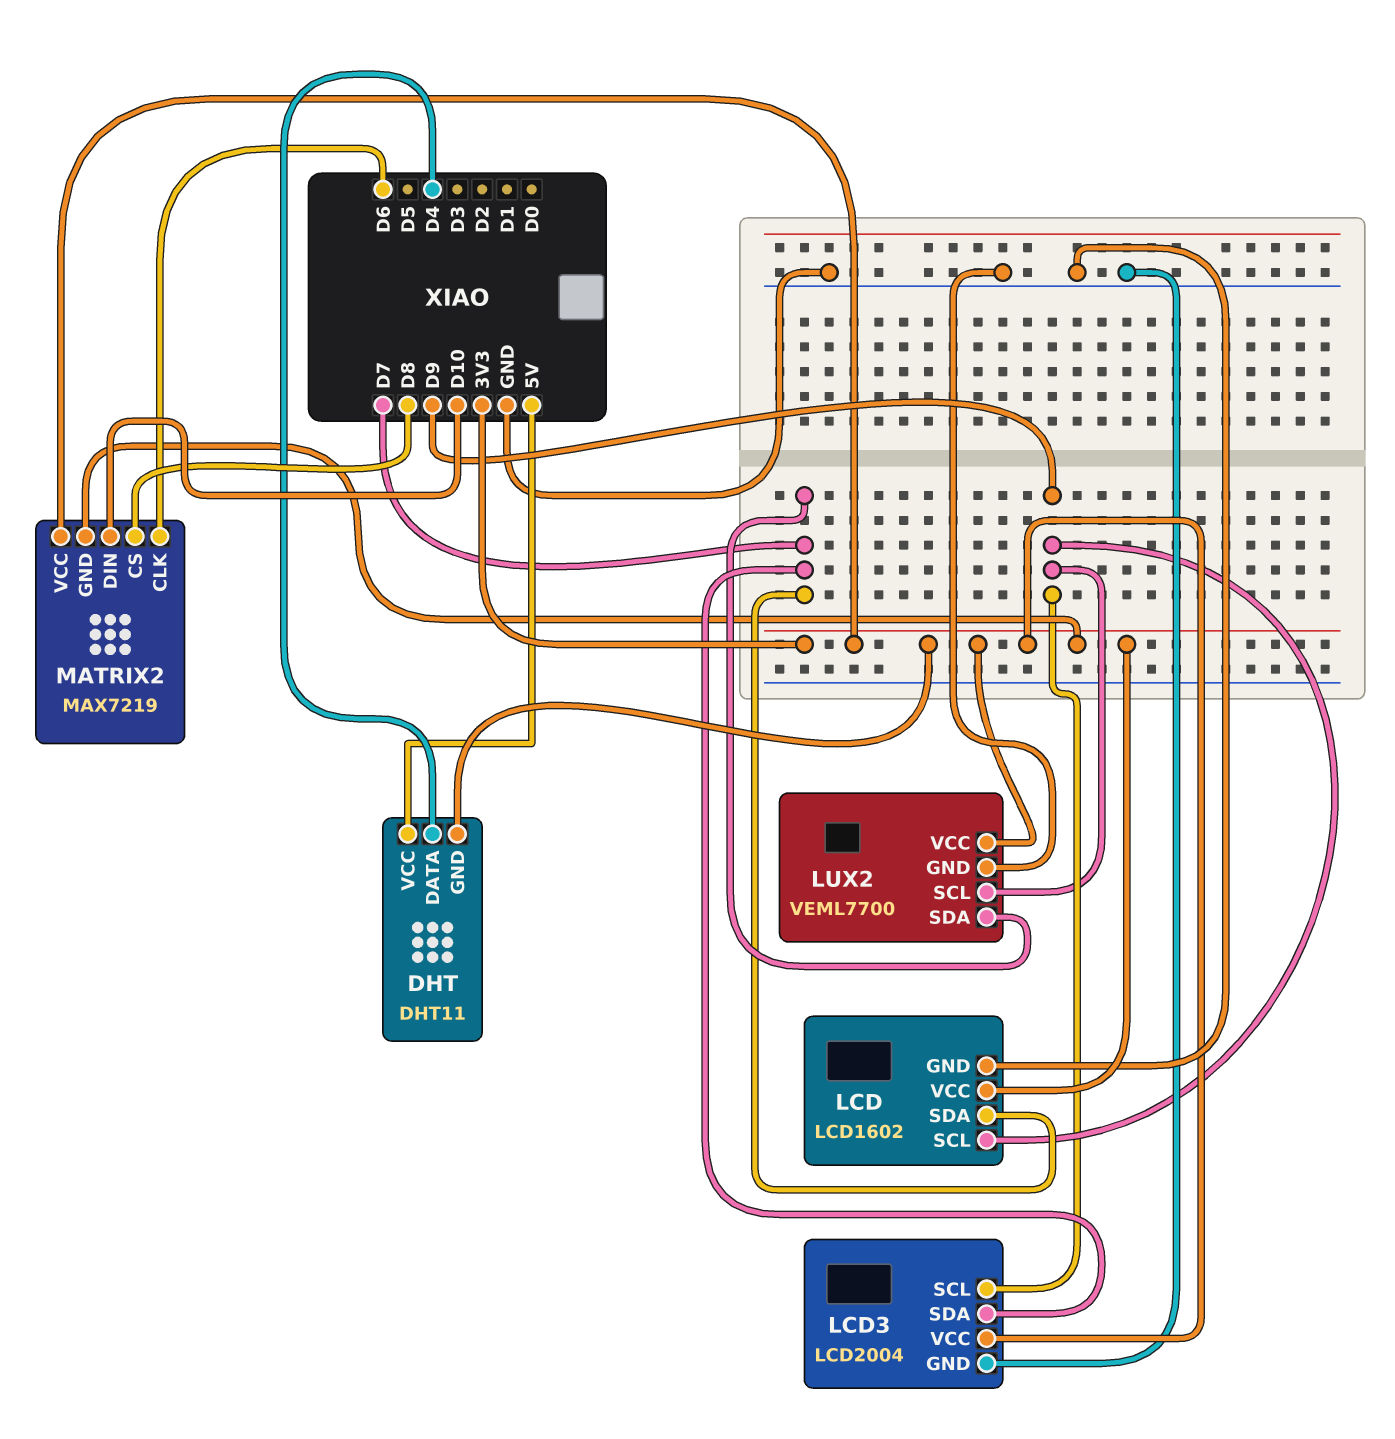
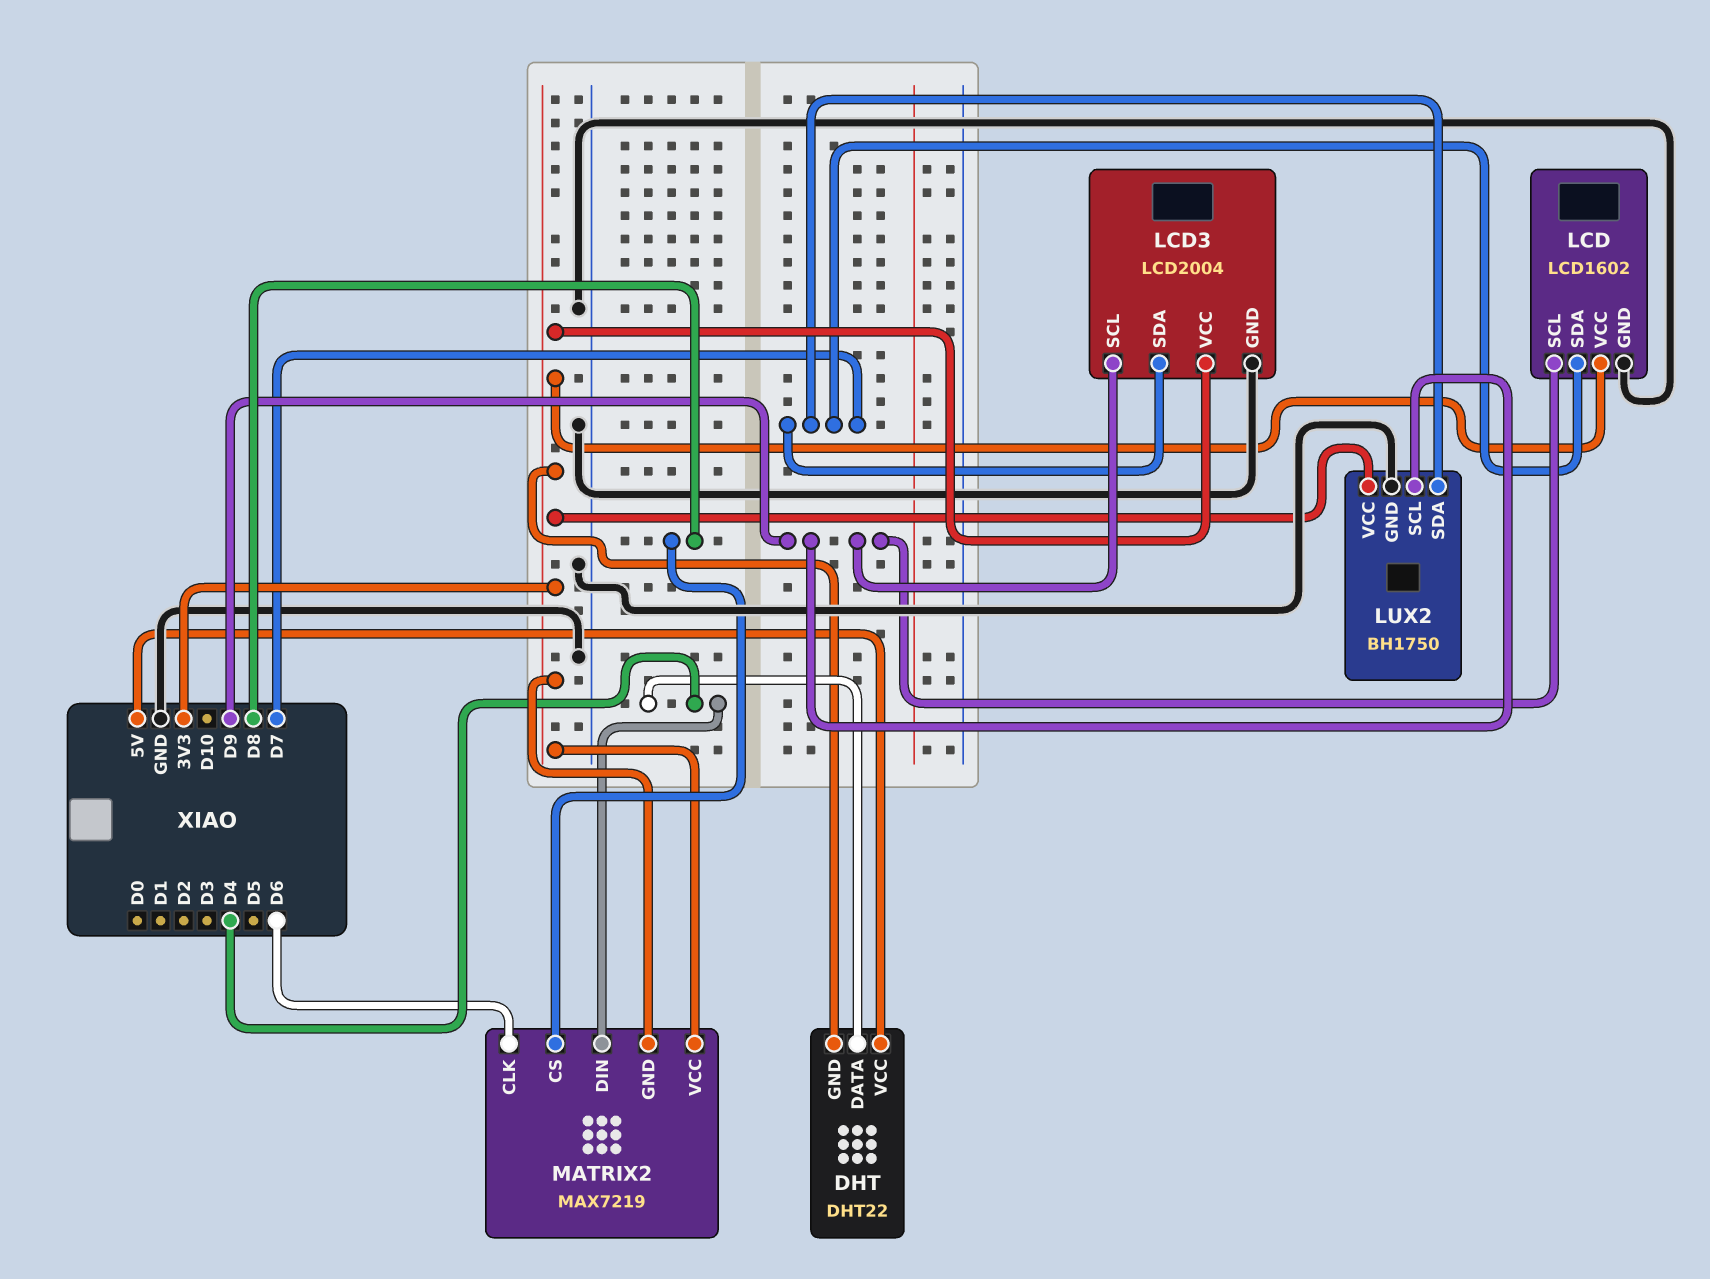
DHT: DHT11 -> DHT22
LUX2: VEML7700 -> BH1750
MATRIX2 pin DIN: D10 -> D4

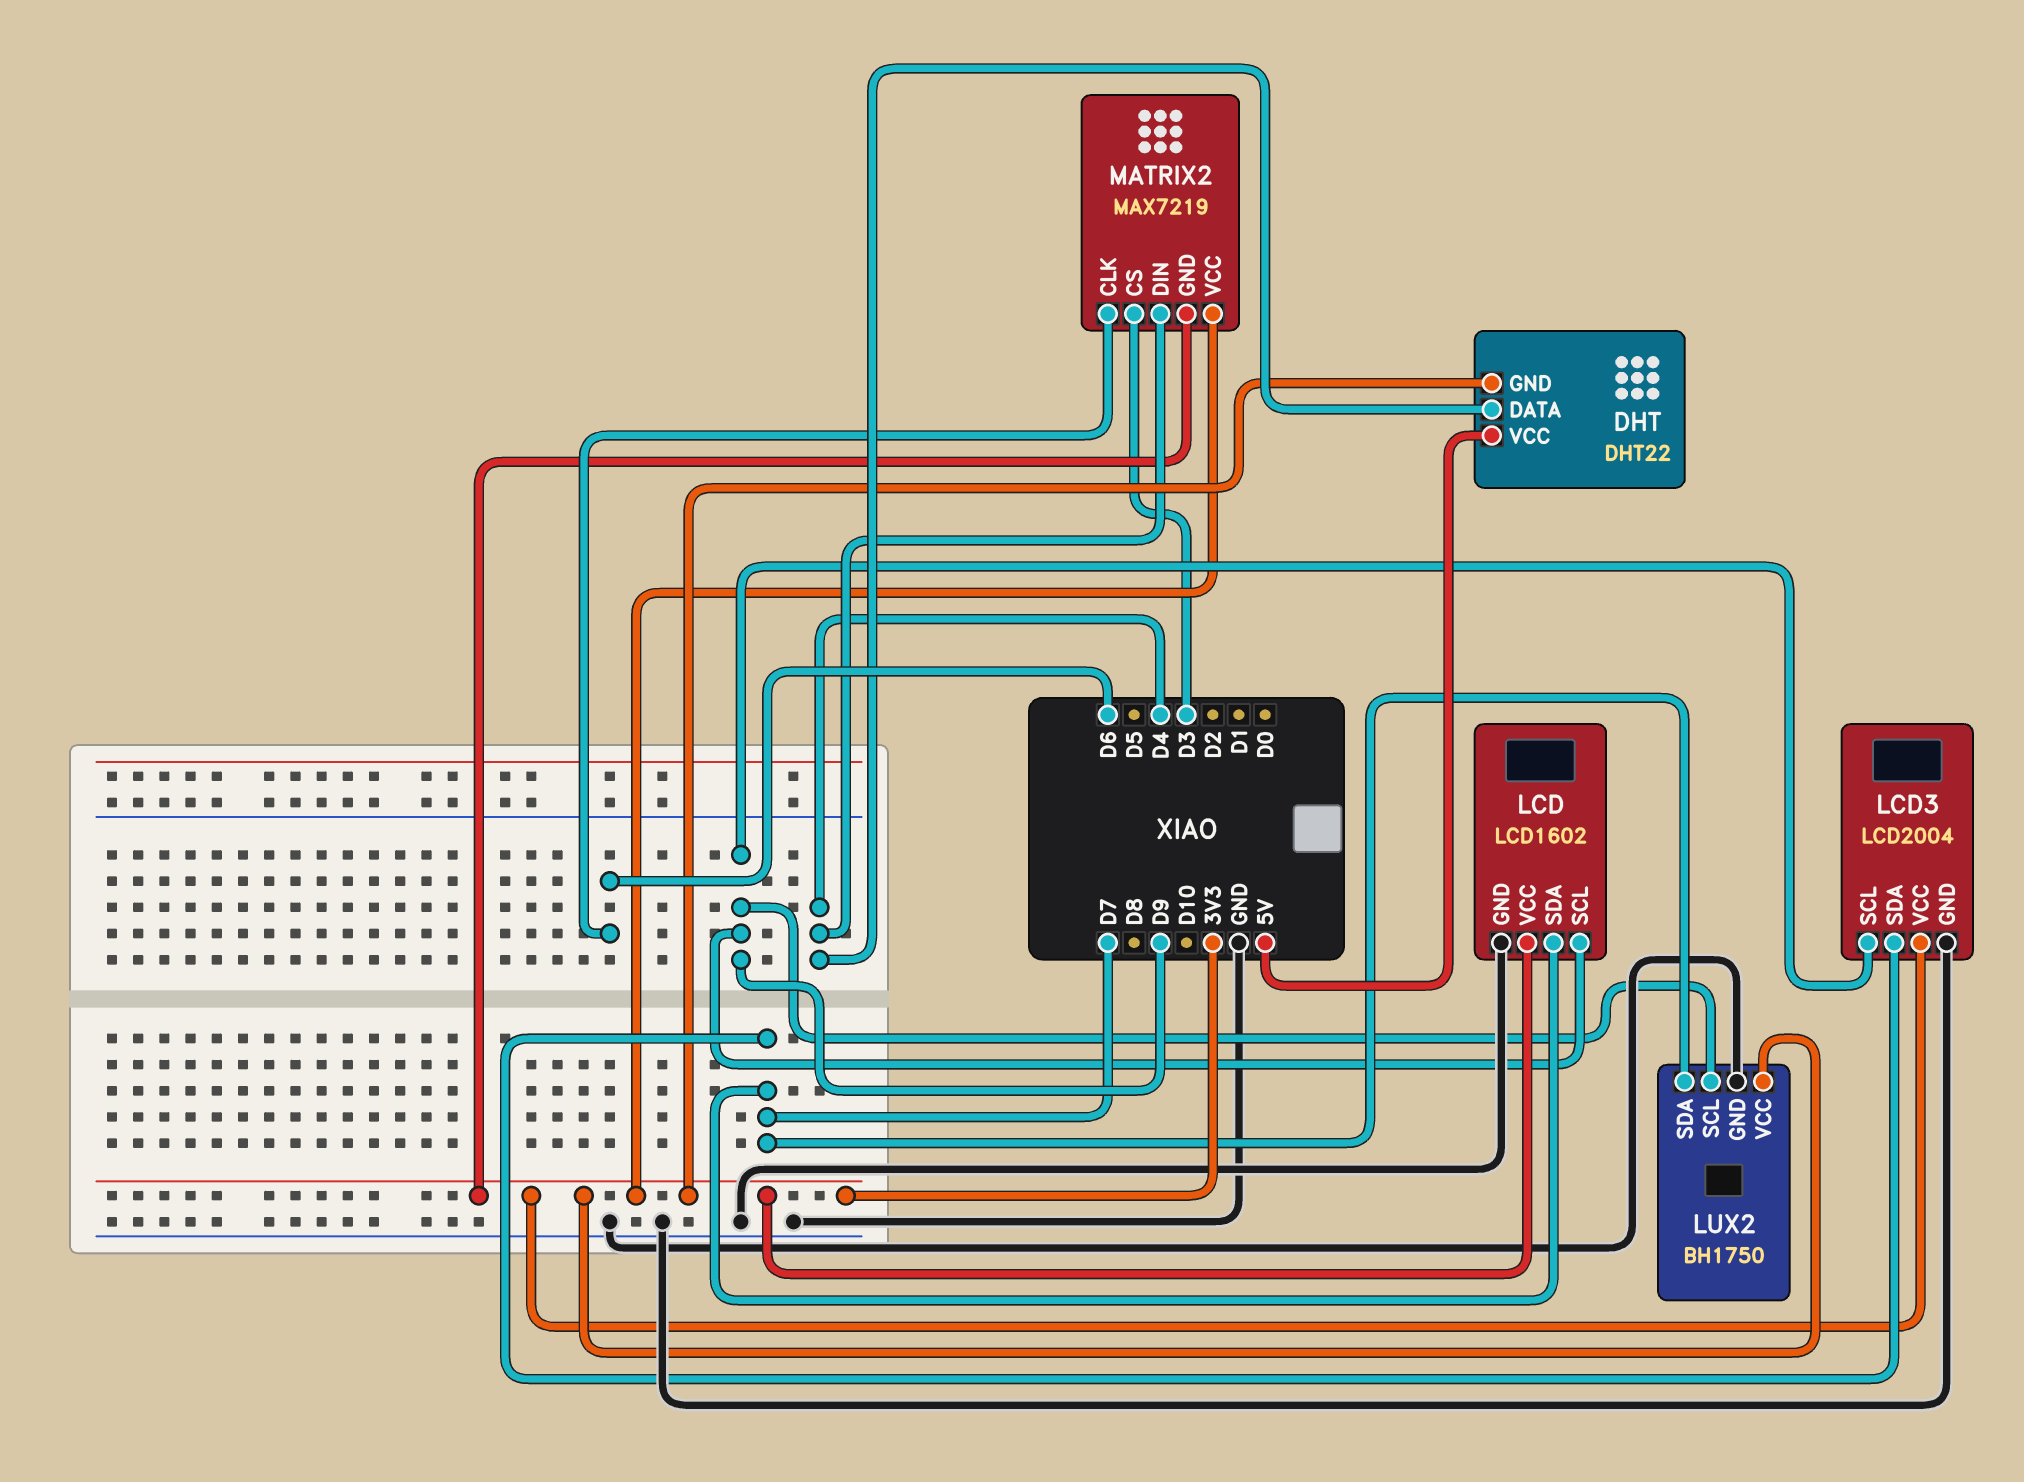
MATRIX2 pin CS: D8 -> D3

